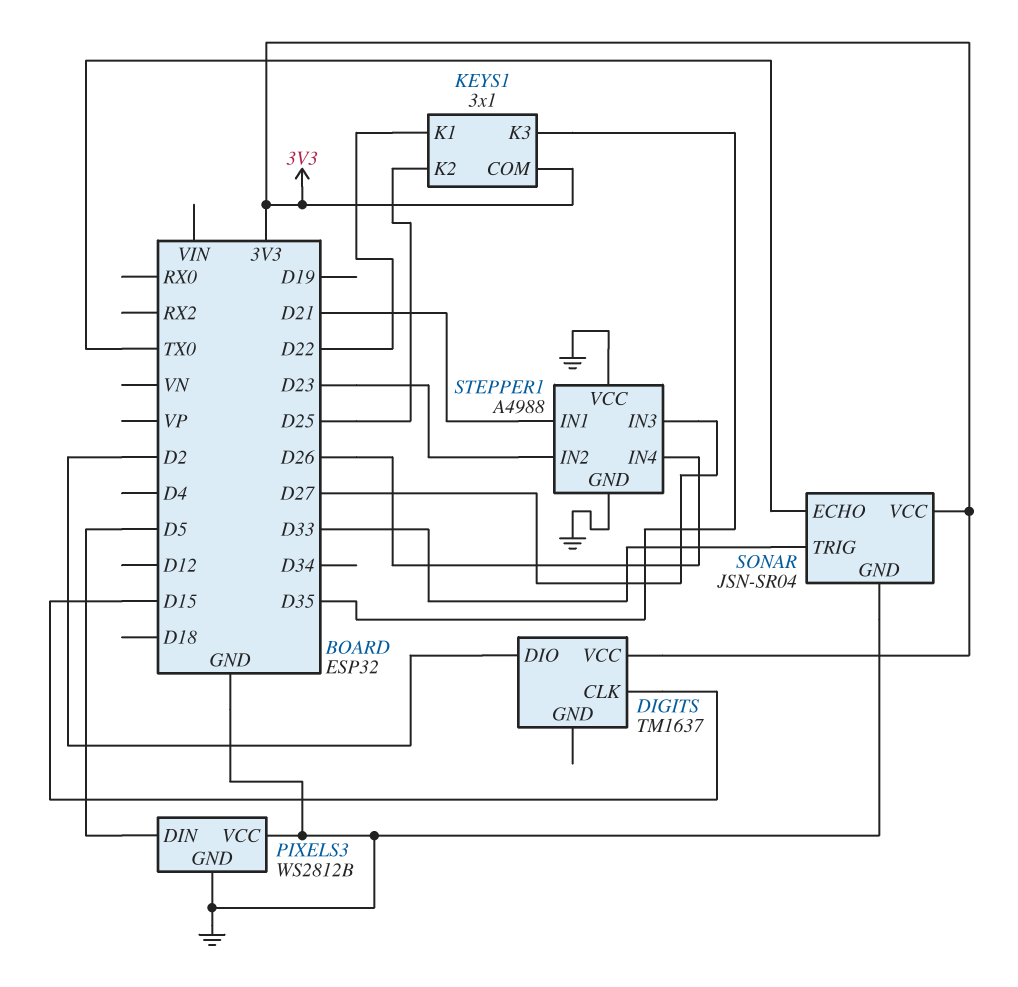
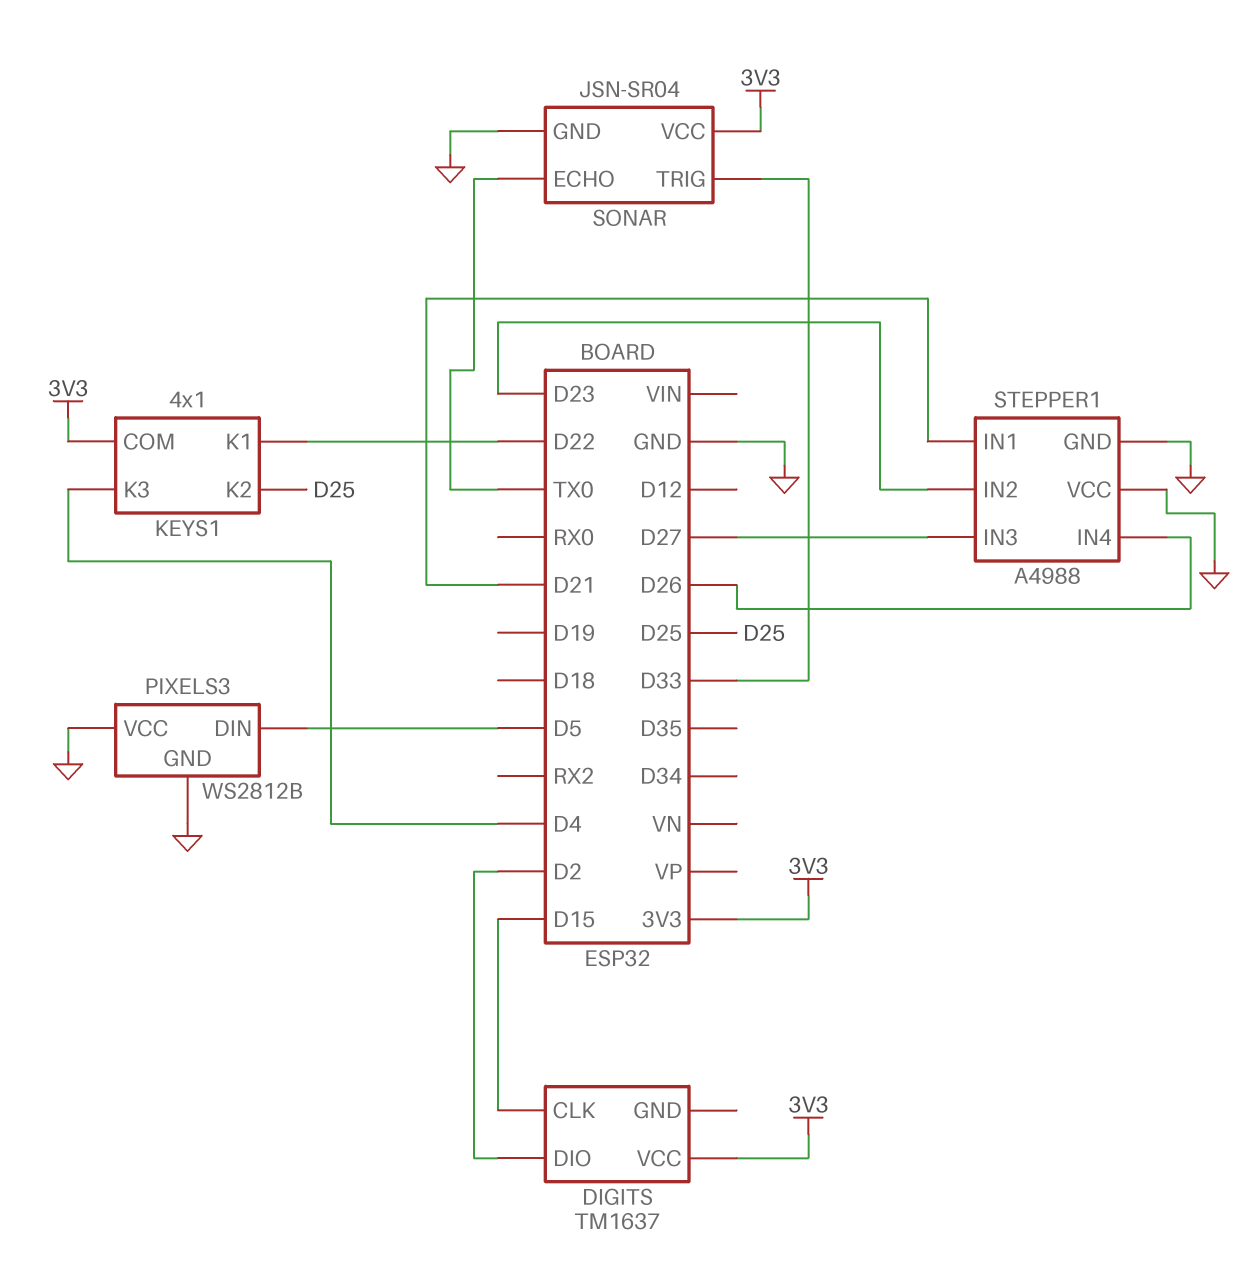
KEYS1: 3x1 -> 4x1
KEYS1 pin K3: D35 -> D4

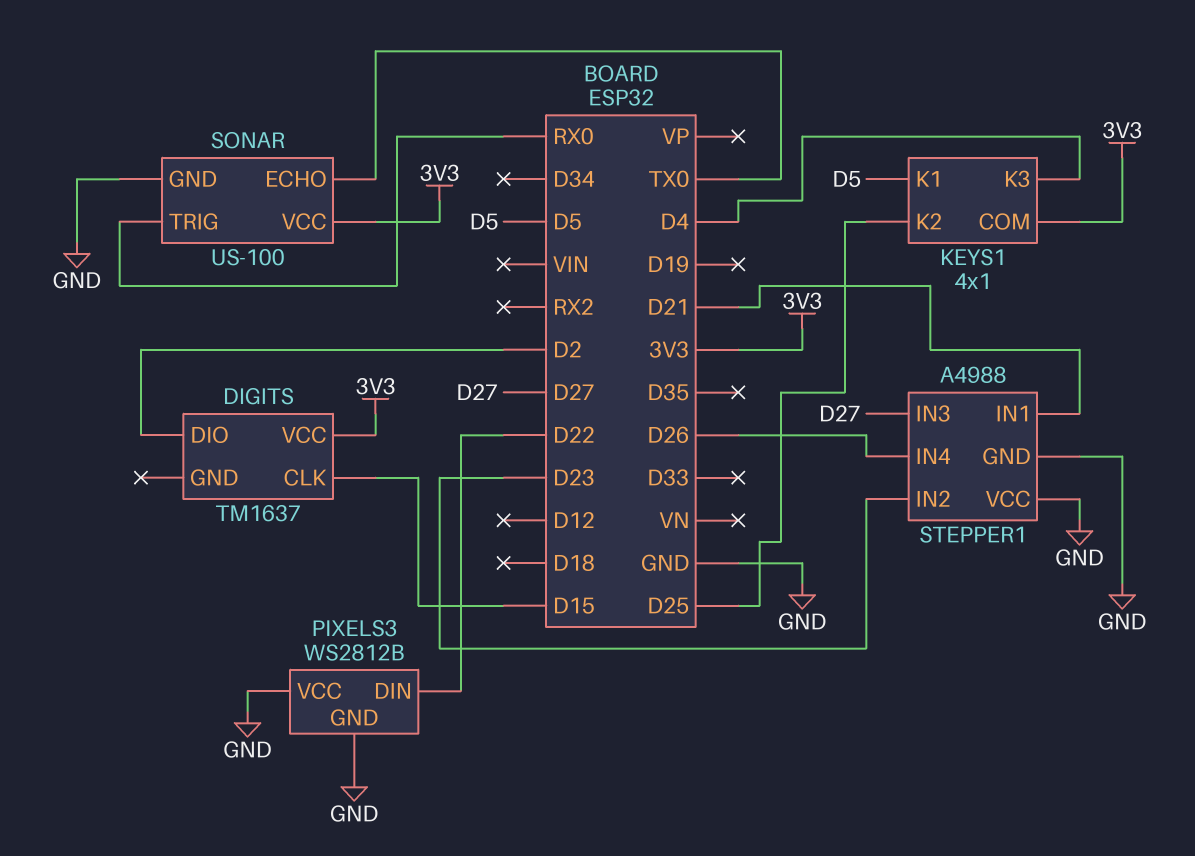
KEYS1 pin K1: D22 -> D5
PIXELS3 pin DIN: D5 -> D22
SONAR: JSN-SR04 -> US-100
SONAR pin TRIG: D33 -> RX0

